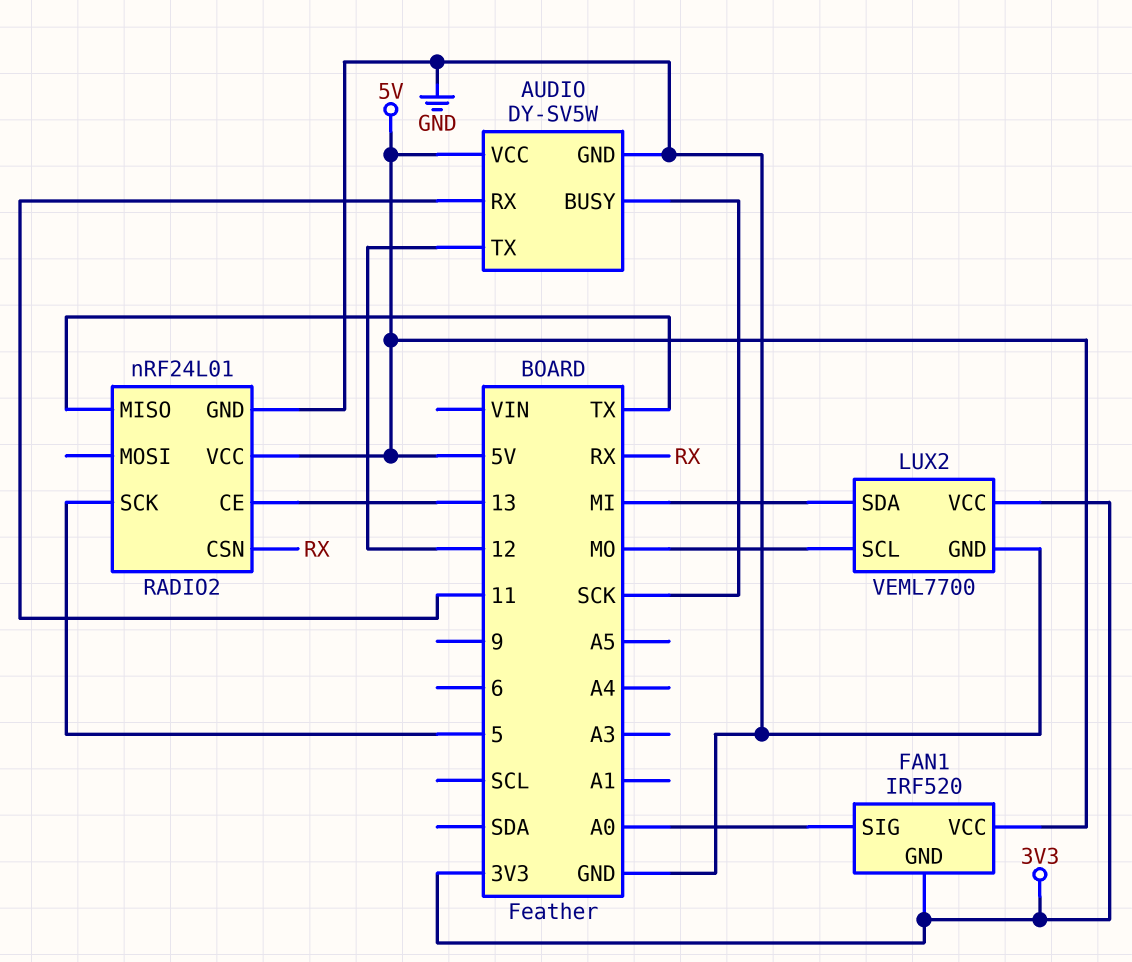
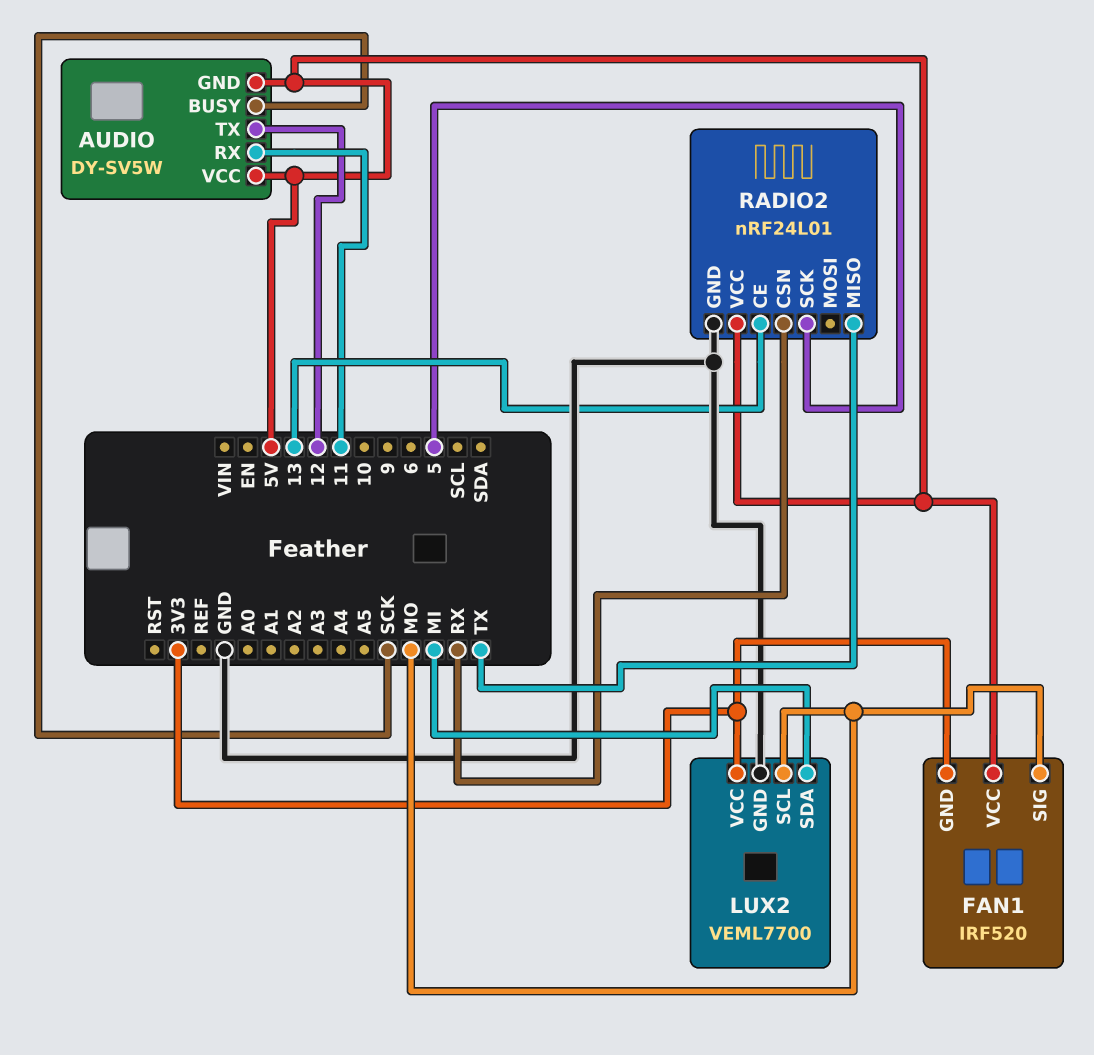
AUDIO pin GND: GND -> 5V
FAN1 pin SIG: A0 -> MO

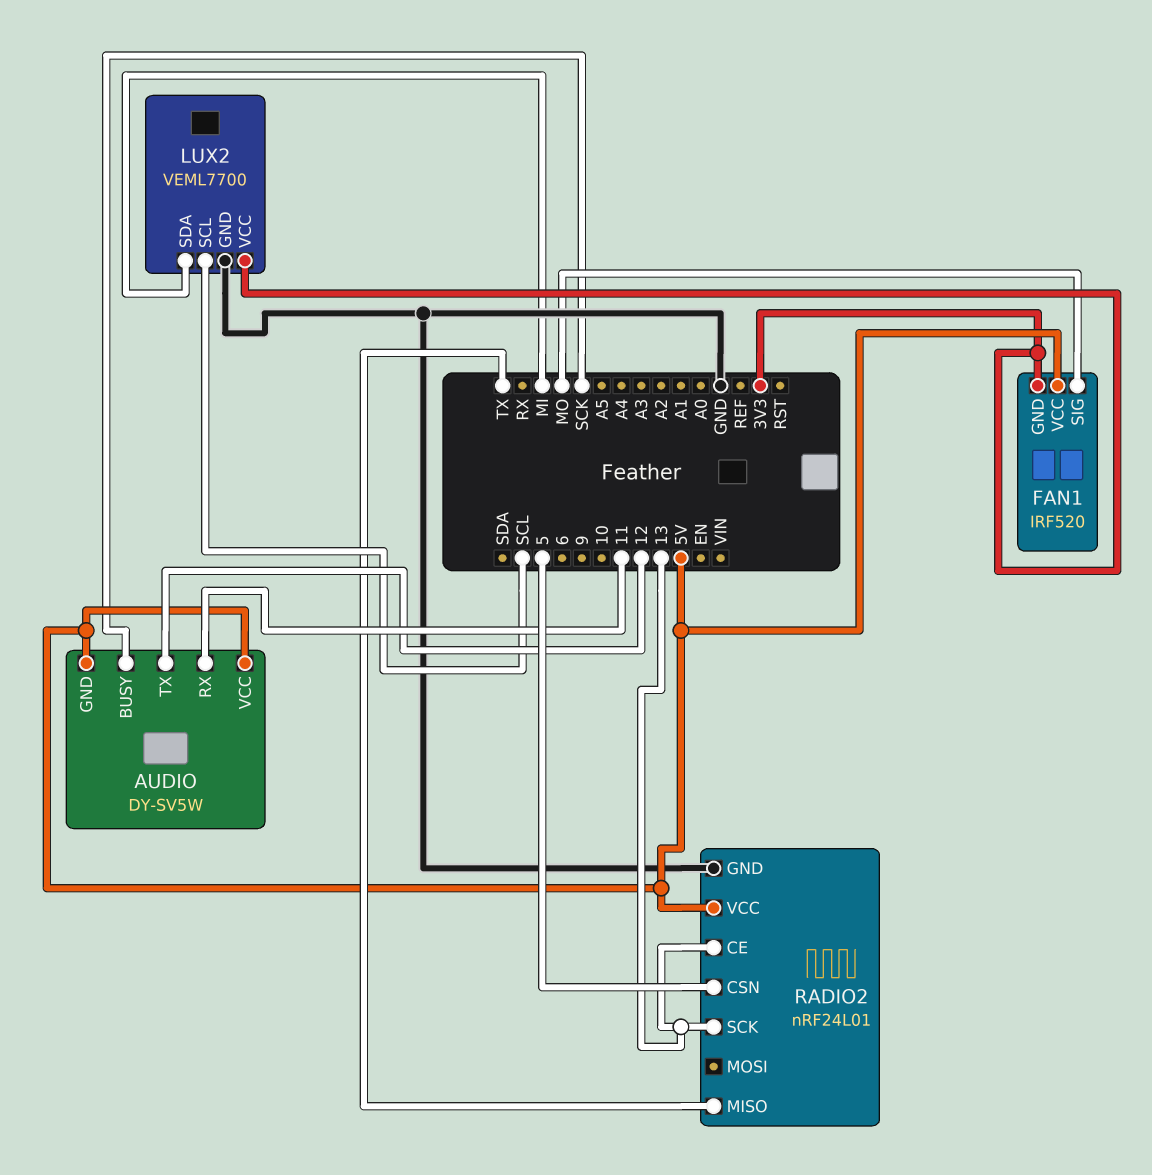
LUX2 pin SCL: MO -> SCL
RADIO2 pin CSN: RX -> 5
RADIO2 pin SCK: 5 -> 13

